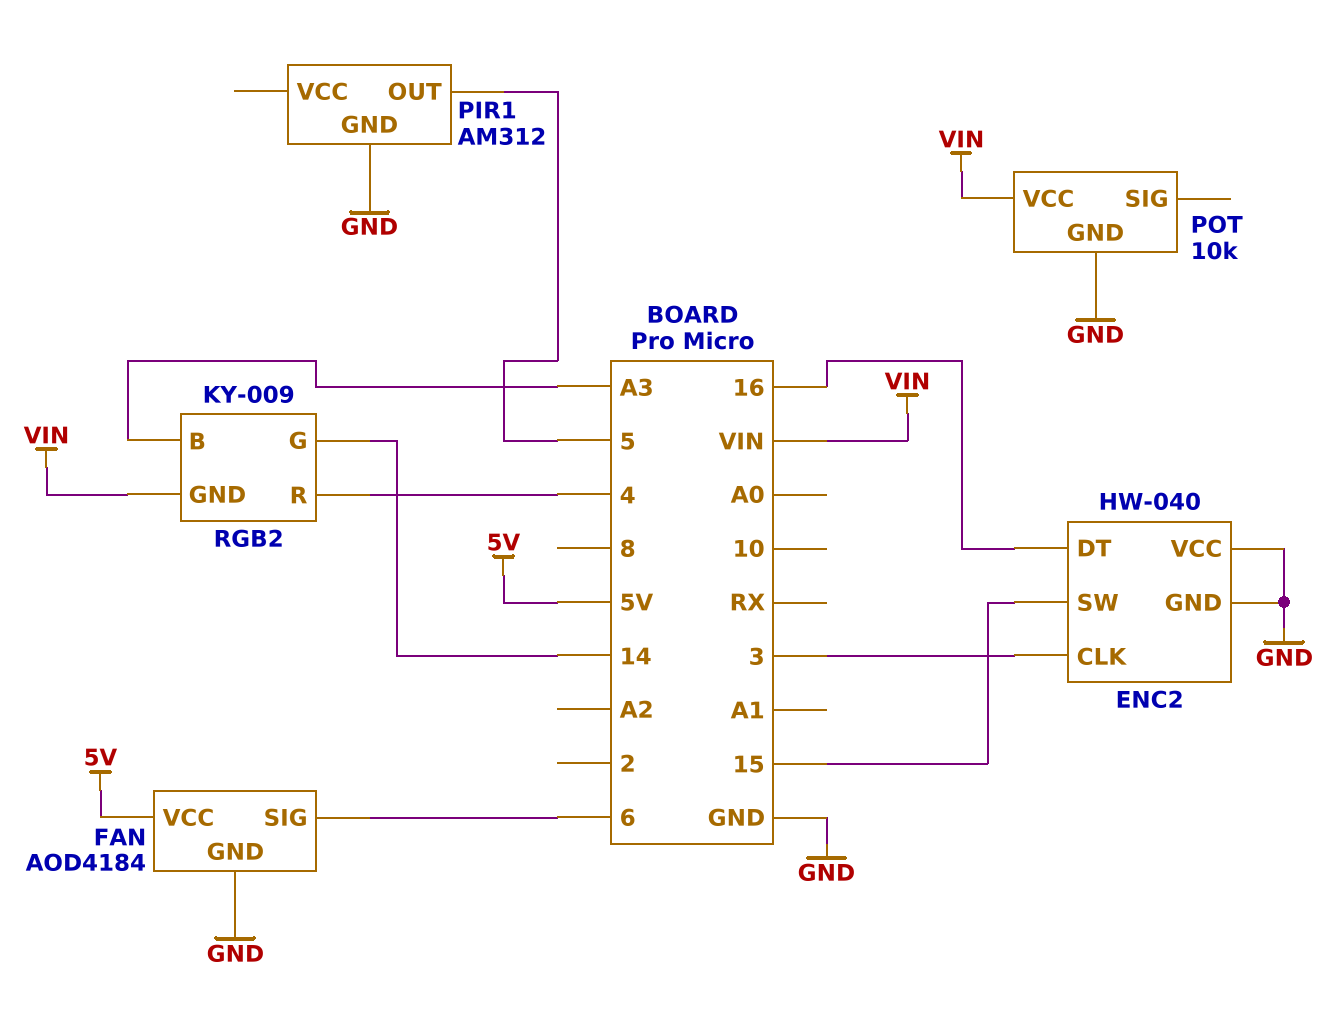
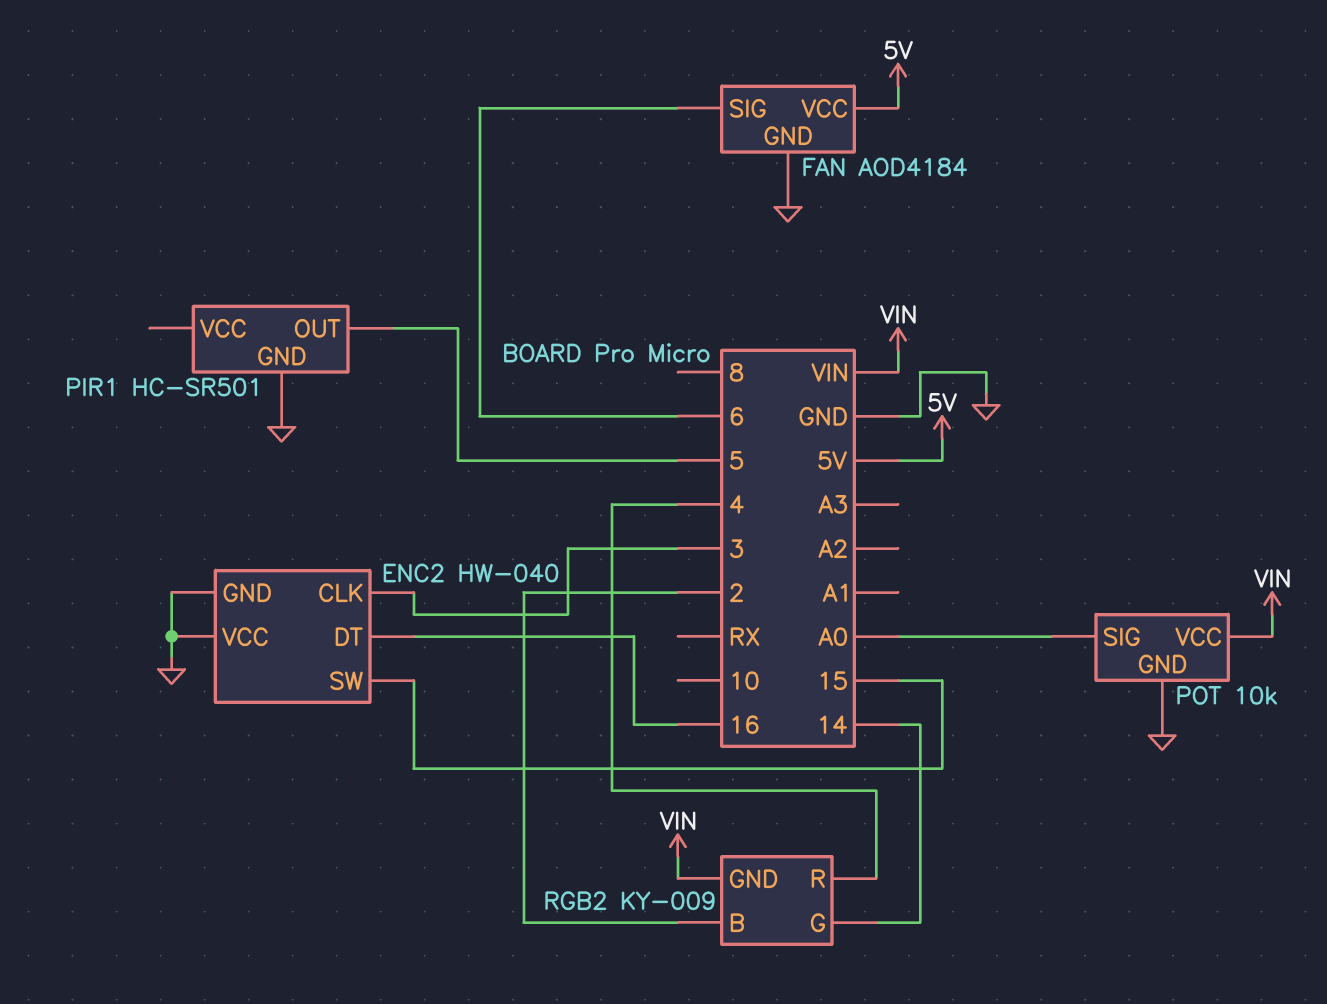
PIR1: AM312 -> HC-SR501
POT pin SIG: none -> A0
RGB2 pin B: A3 -> 2

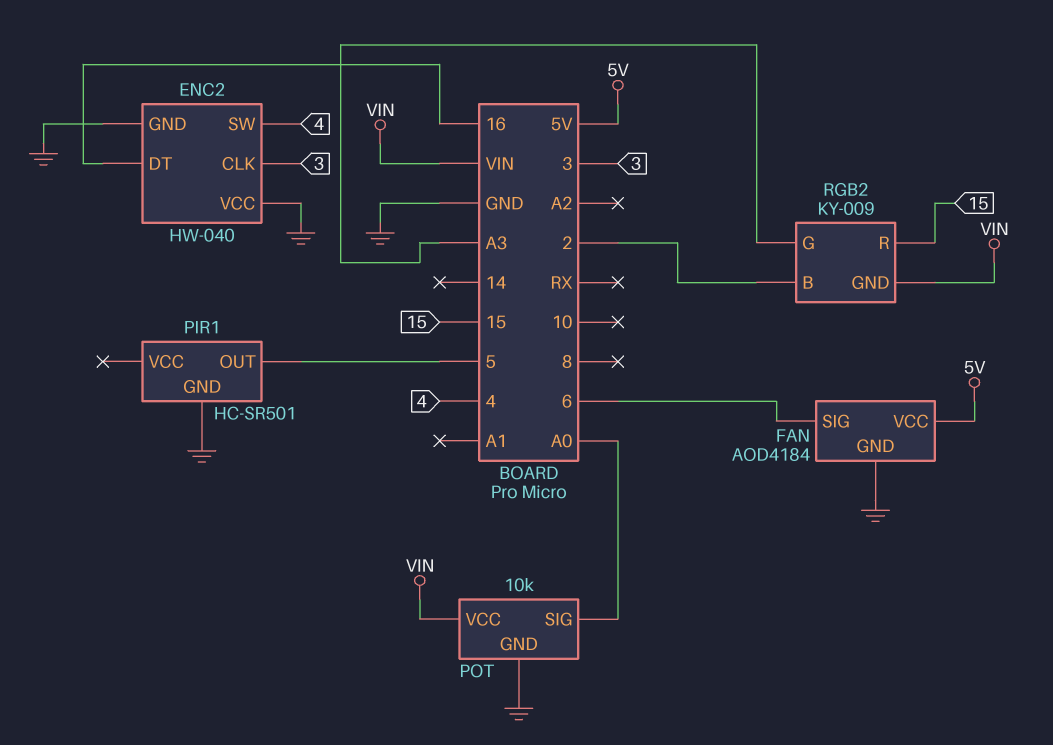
ENC2 pin SW: 15 -> 4
RGB2 pin G: 14 -> A3
RGB2 pin R: 4 -> 15

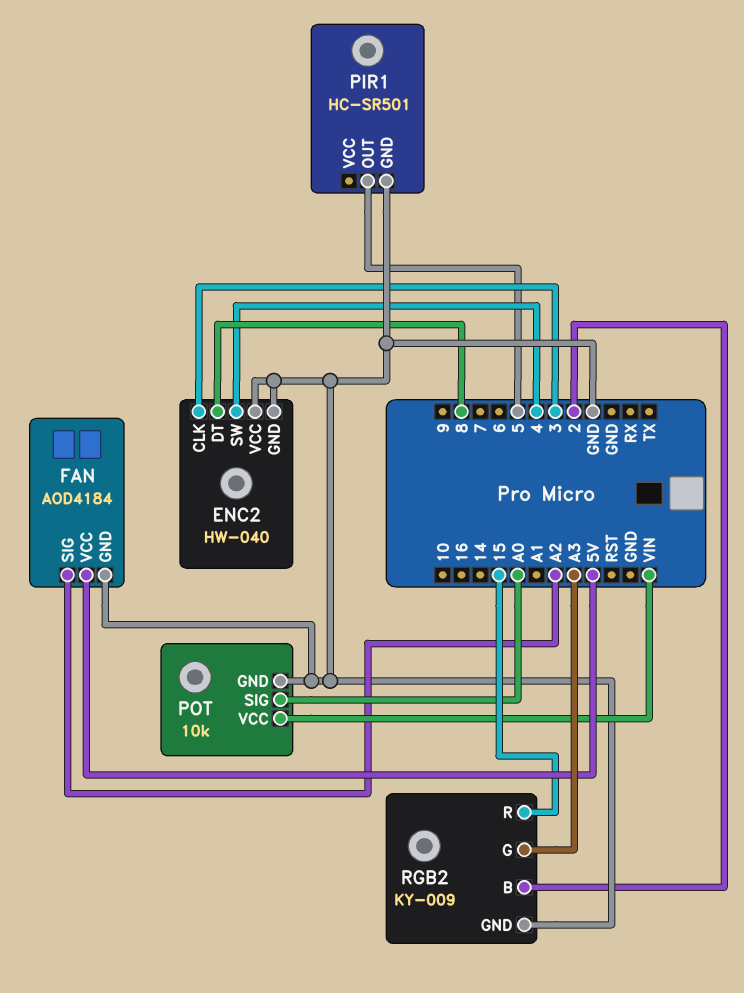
ENC2 pin DT: 16 -> 8
FAN pin SIG: 6 -> A2
RGB2 pin GND: VIN -> GND

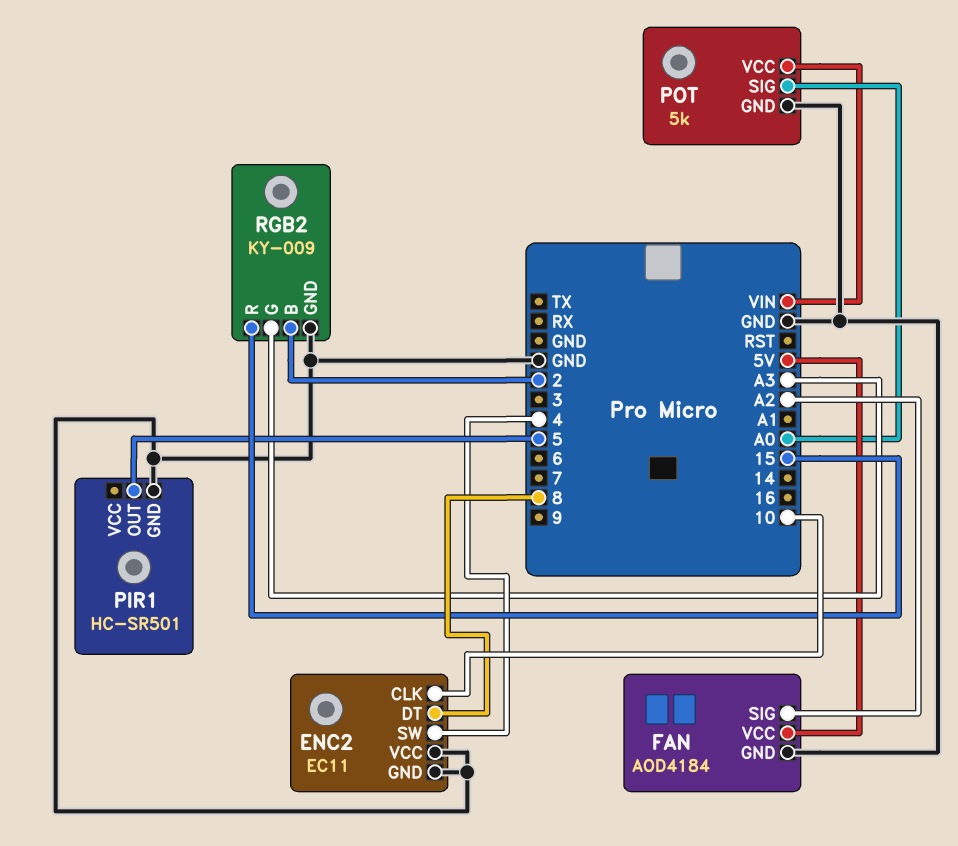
ENC2: HW-040 -> EC11
ENC2 pin CLK: 3 -> 10
POT: 10k -> 5k

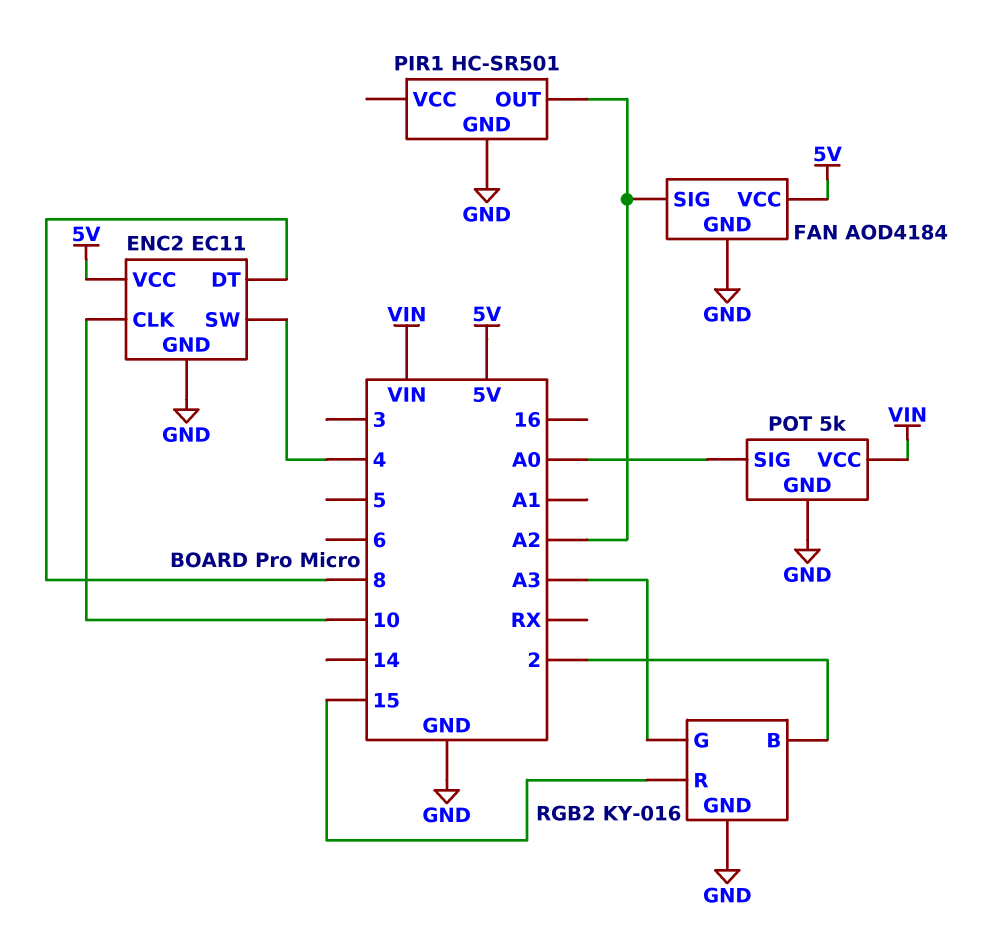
ENC2 pin VCC: GND -> 5V
PIR1 pin OUT: 5 -> A2
RGB2: KY-009 -> KY-016

